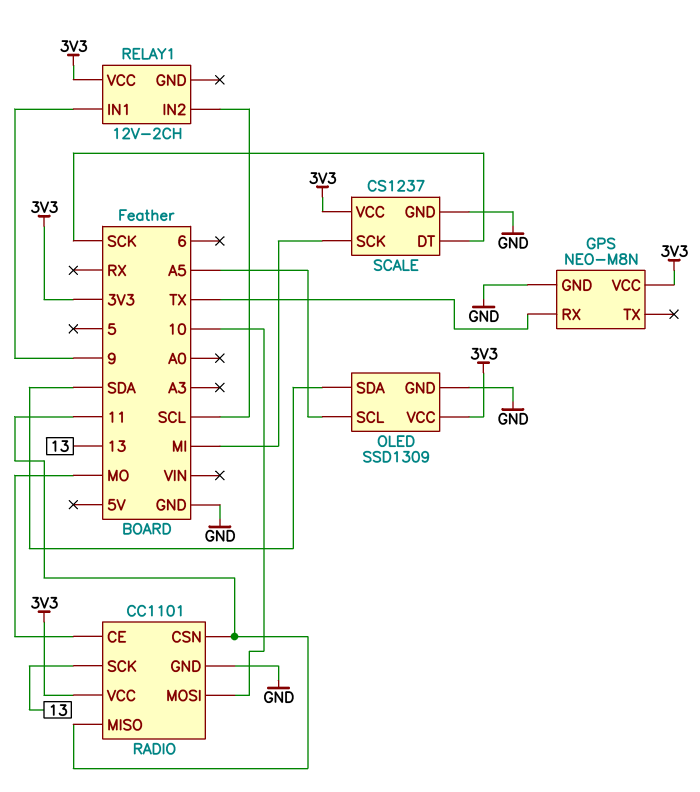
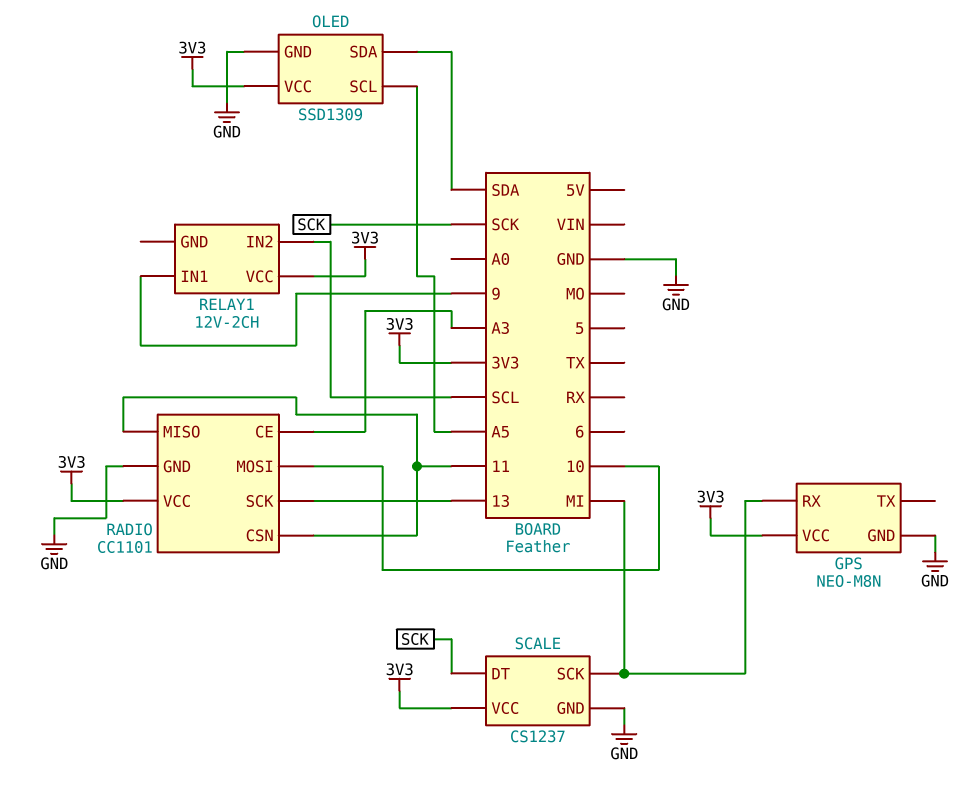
GPS pin RX: TX -> MI
RADIO pin CE: MO -> A3

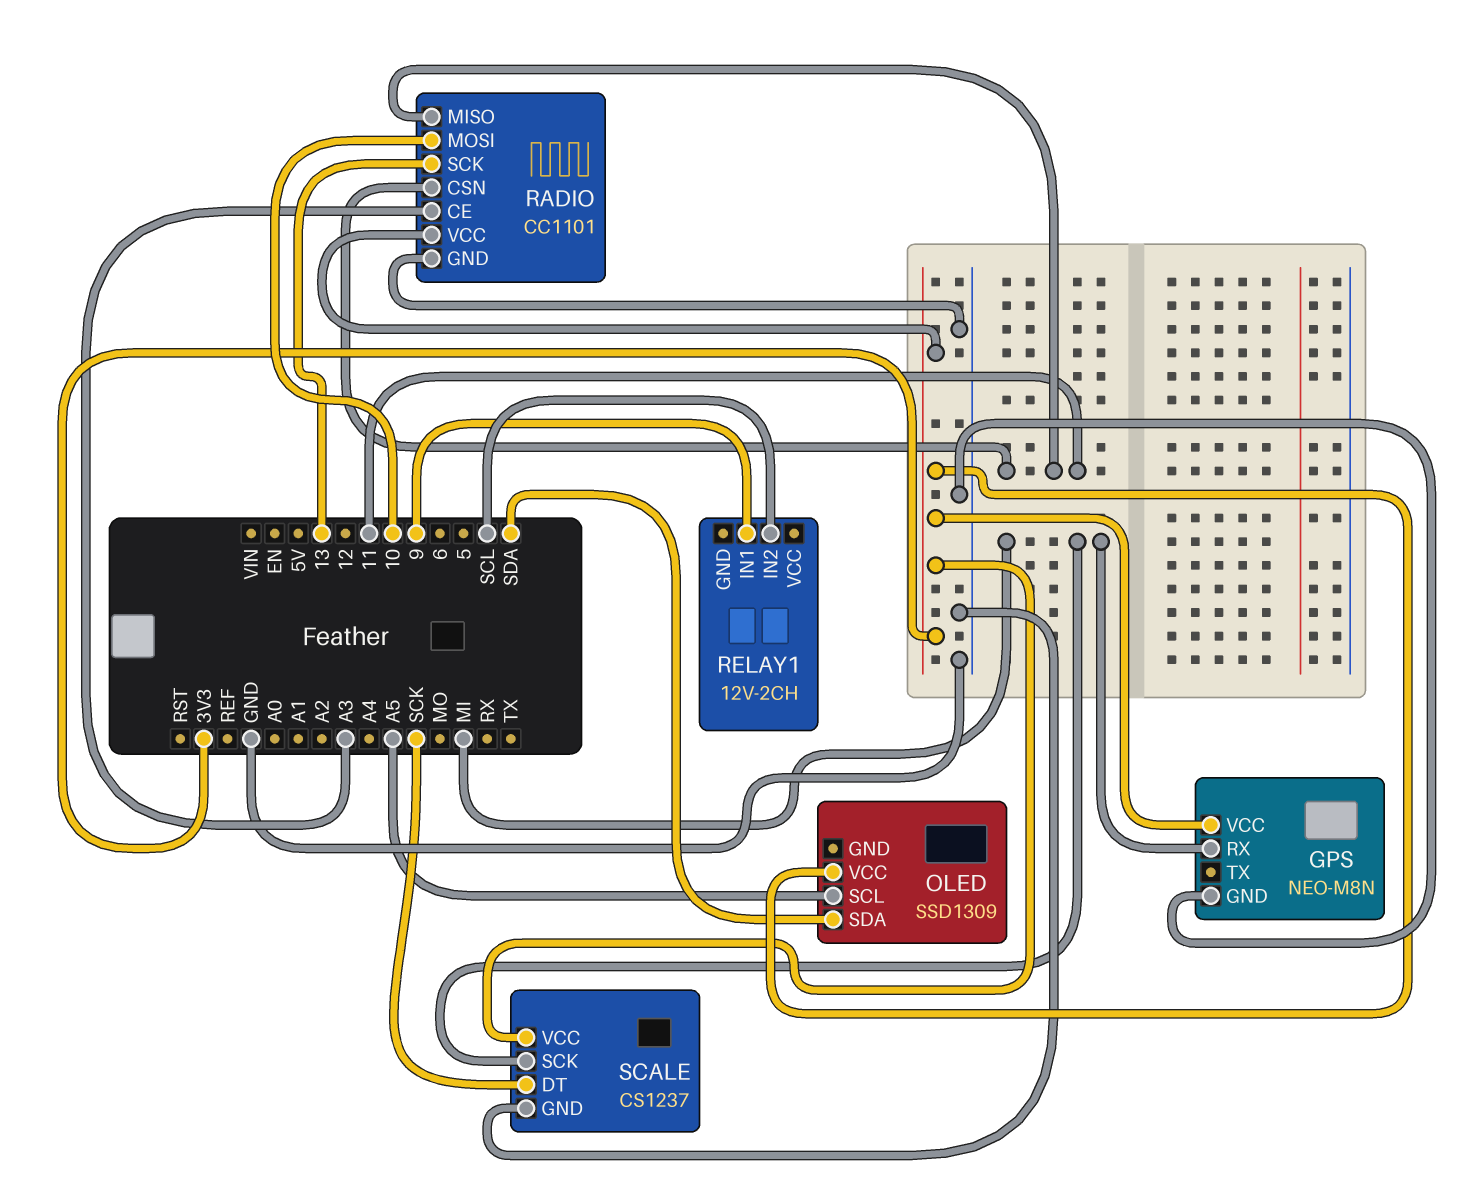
OLED pin GND: GND -> none
RELAY1 pin VCC: 3V3 -> none

